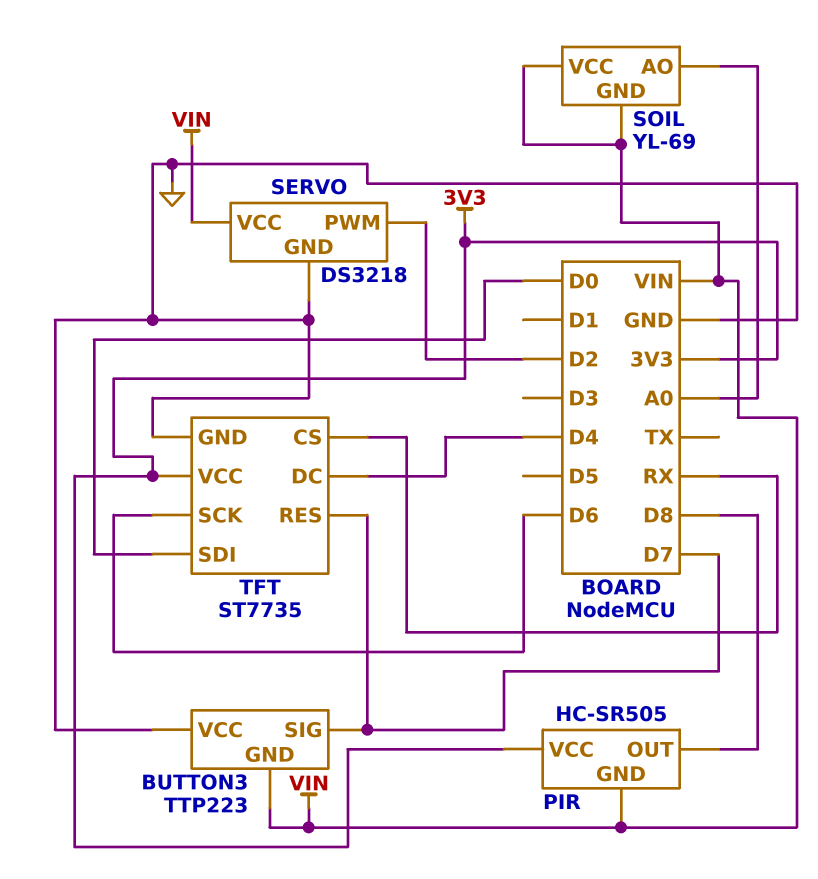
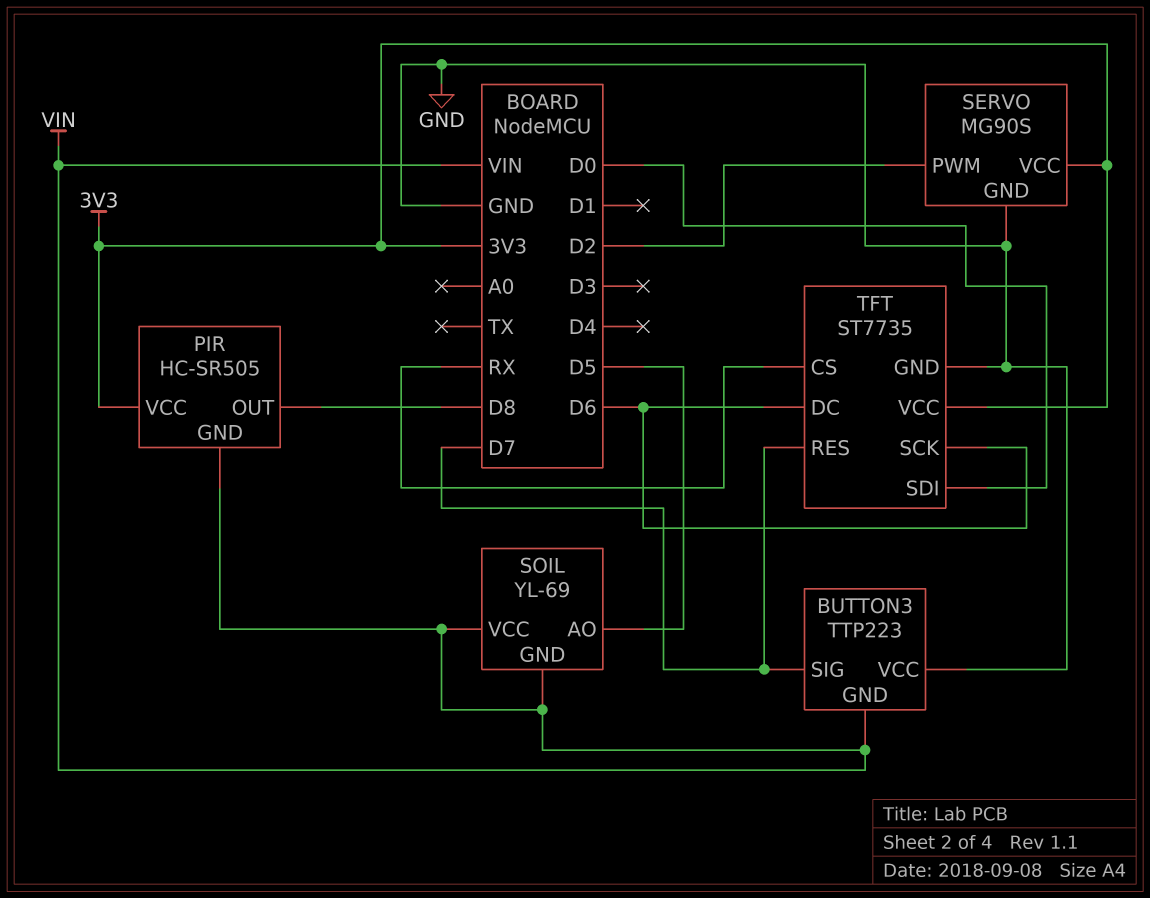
SERVO: DS3218 -> MG90S
SERVO pin VCC: VIN -> 3V3
SOIL pin AO: A0 -> D5
TFT pin DC: D4 -> D6

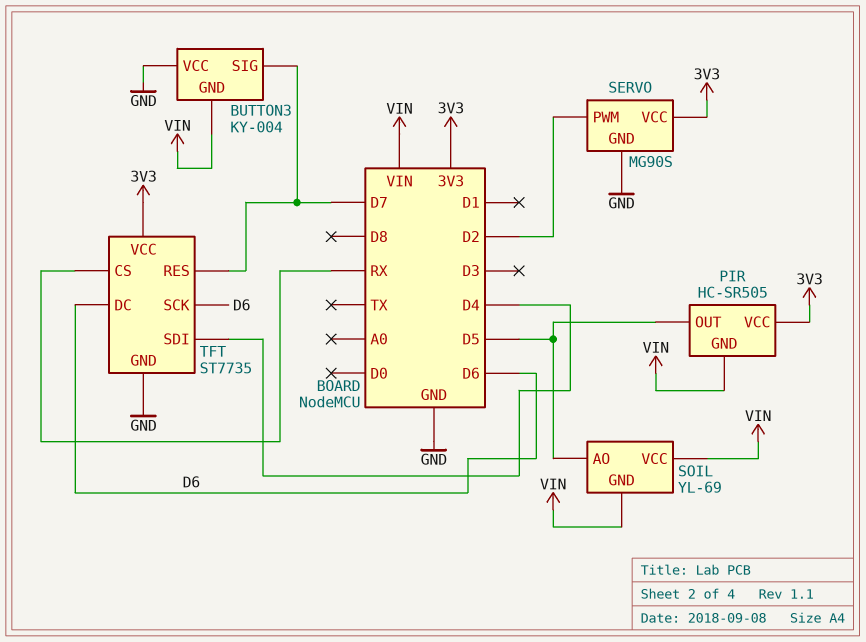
BUTTON3: TTP223 -> KY-004
PIR pin OUT: D8 -> D5
TFT pin SDI: D0 -> D4

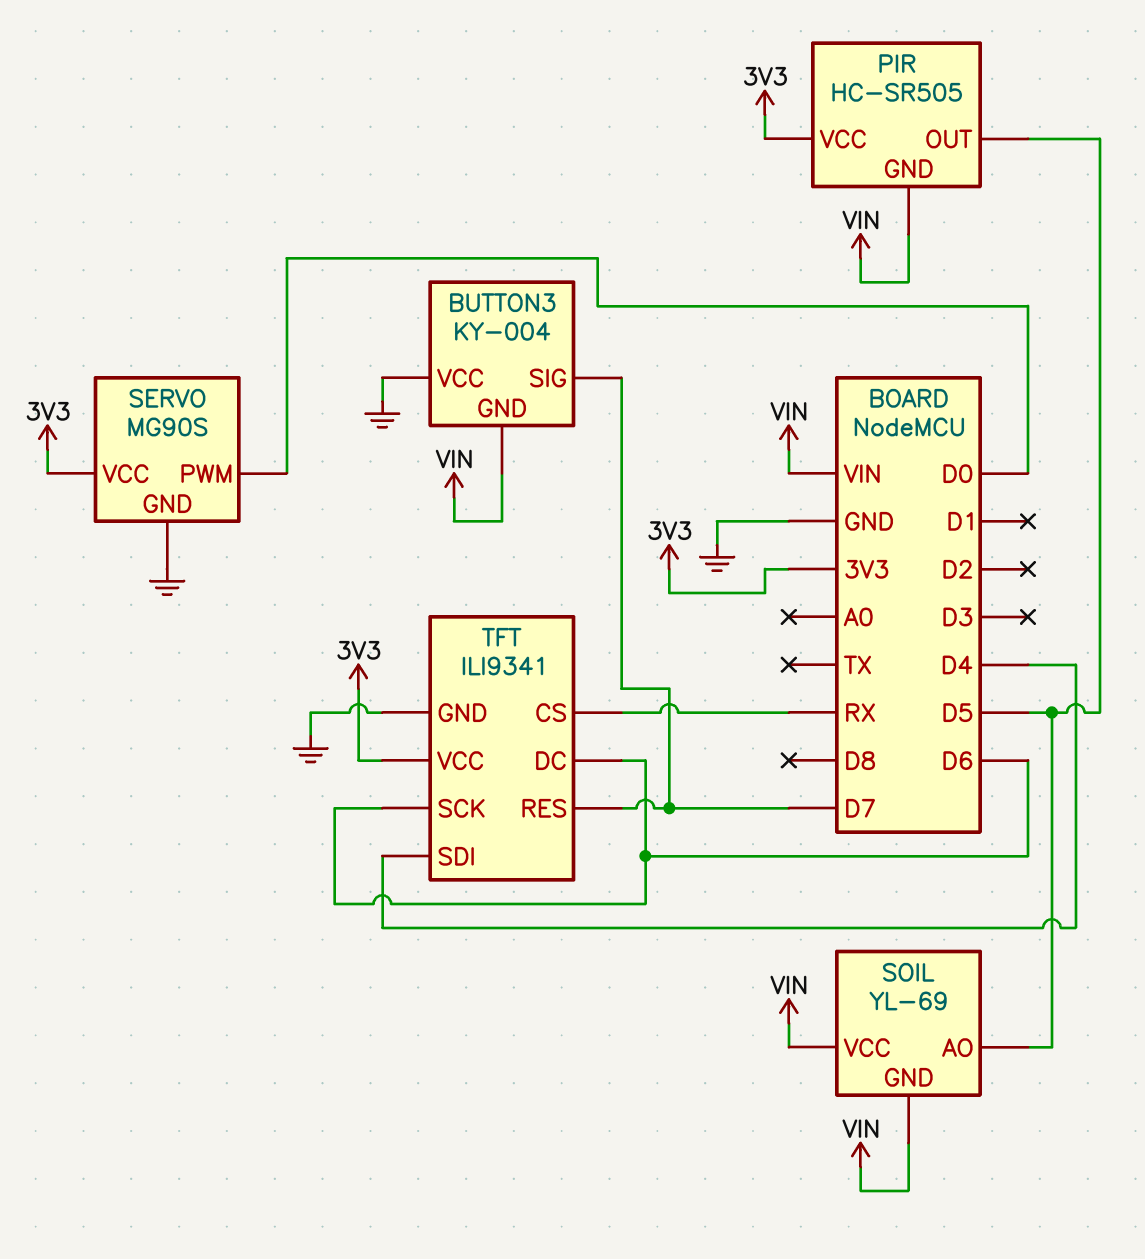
SERVO pin PWM: D2 -> D0
TFT: ST7735 -> ILI9341

